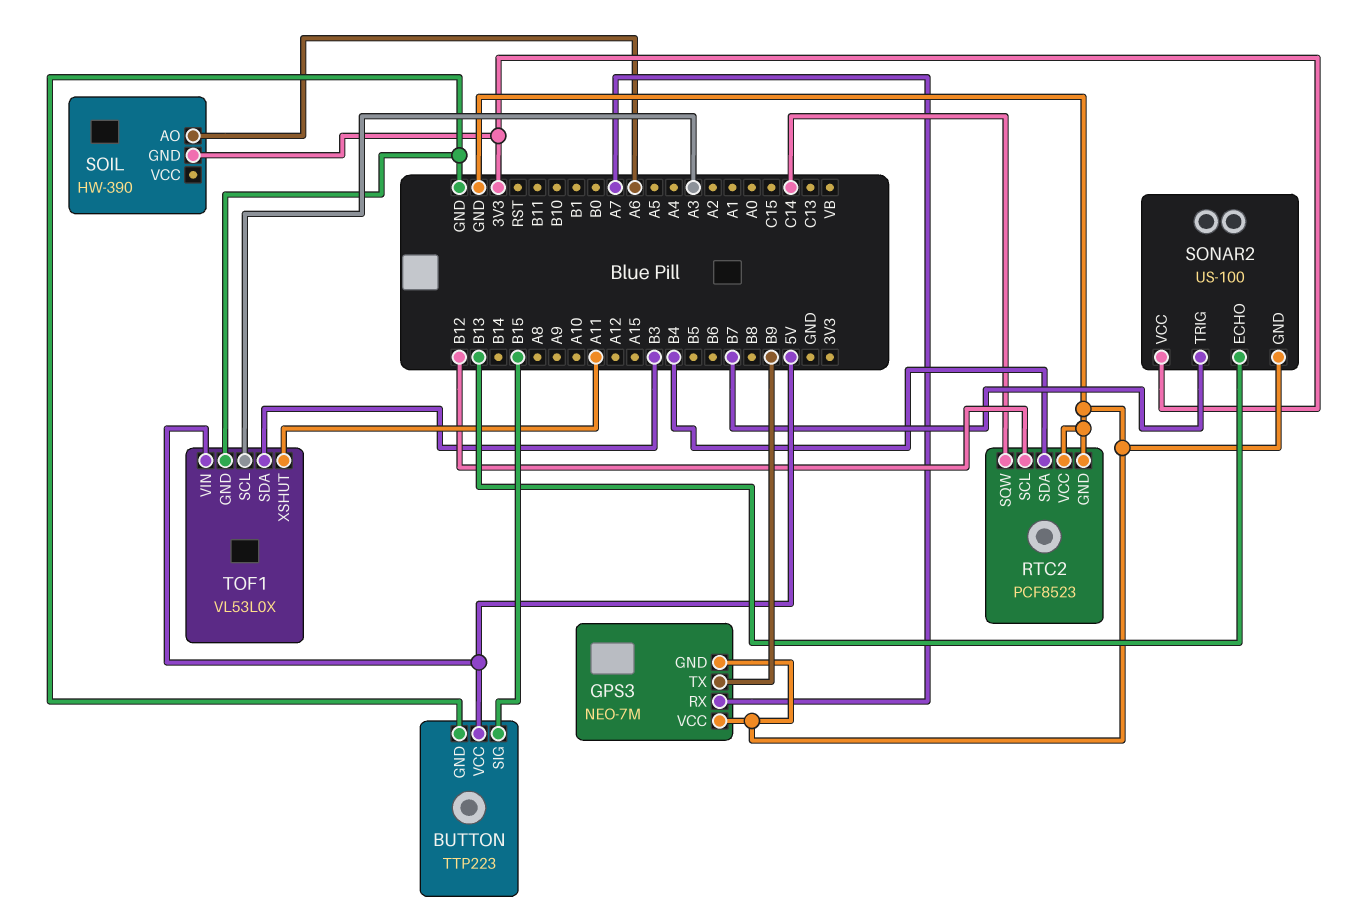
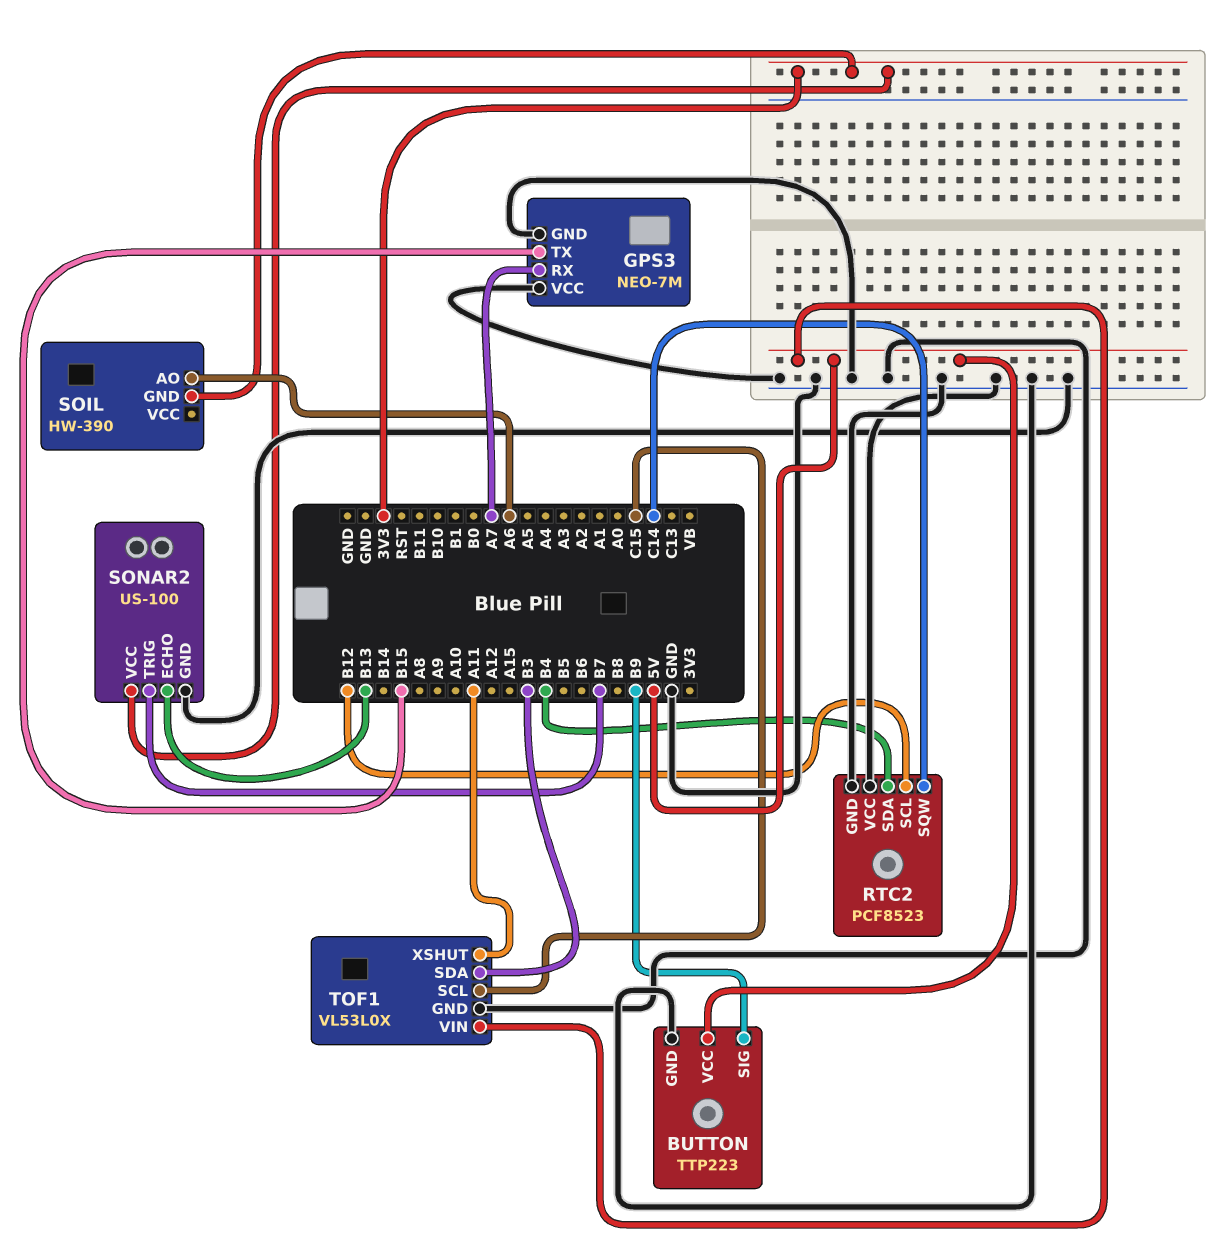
BUTTON pin SIG: B15 -> B9
GPS3 pin TX: B9 -> B15
TOF1 pin SCL: A3 -> C15

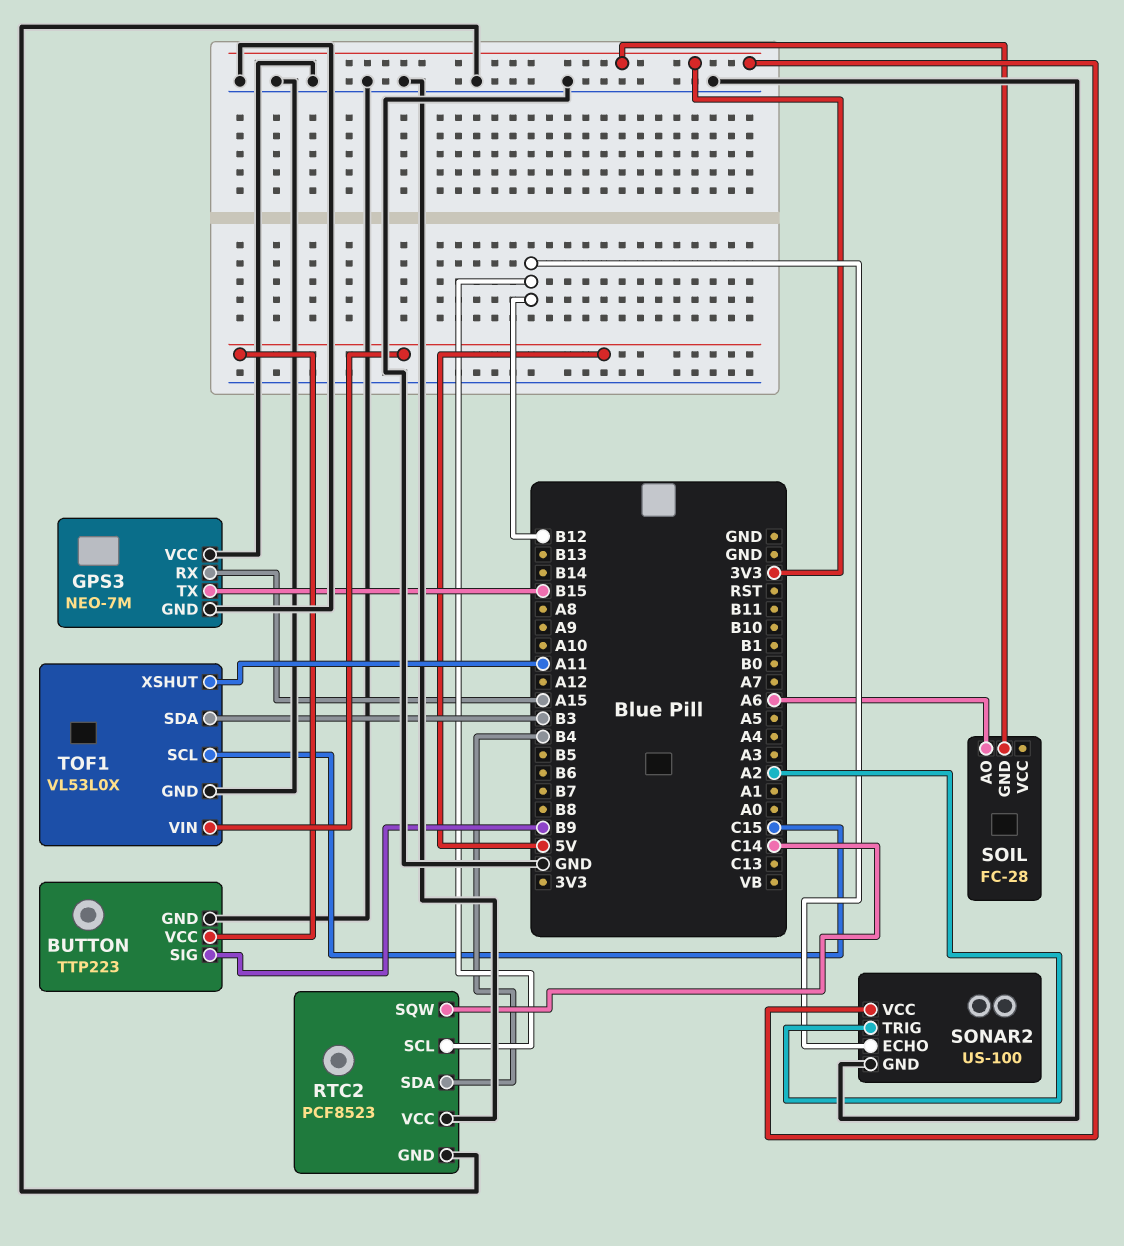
GPS3 pin RX: A7 -> A15
SOIL: HW-390 -> FC-28
SONAR2 pin ECHO: B13 -> B12
SONAR2 pin TRIG: B7 -> A2

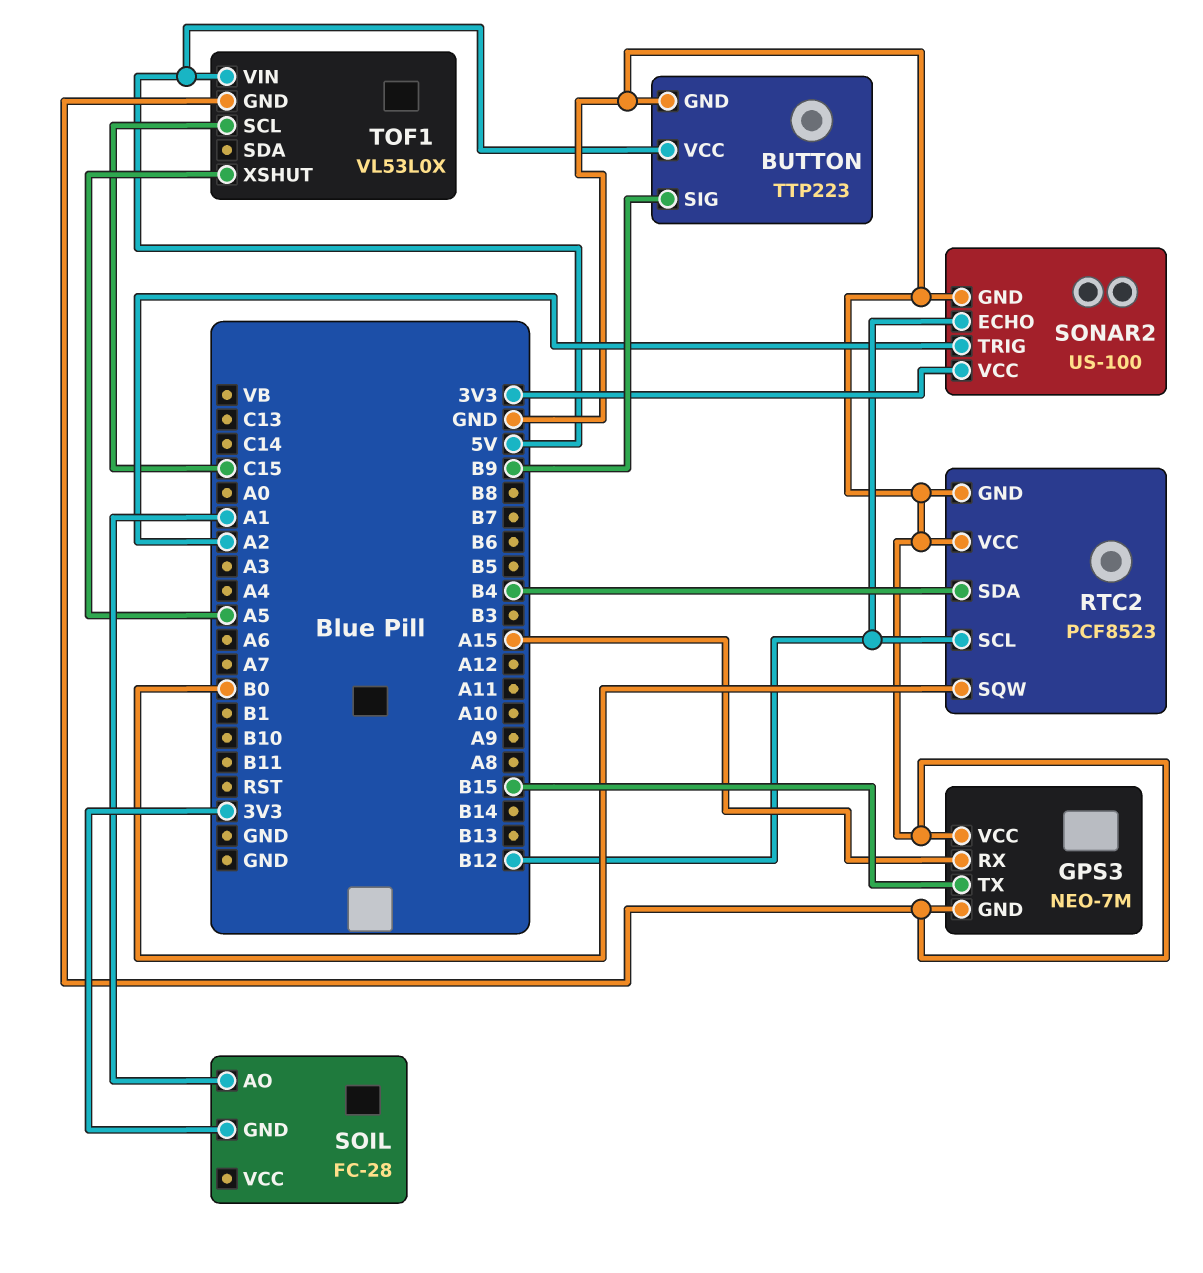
RTC2 pin SQW: C14 -> B0
SOIL pin AO: A6 -> A1
TOF1 pin SDA: B3 -> none
TOF1 pin XSHUT: A11 -> A5

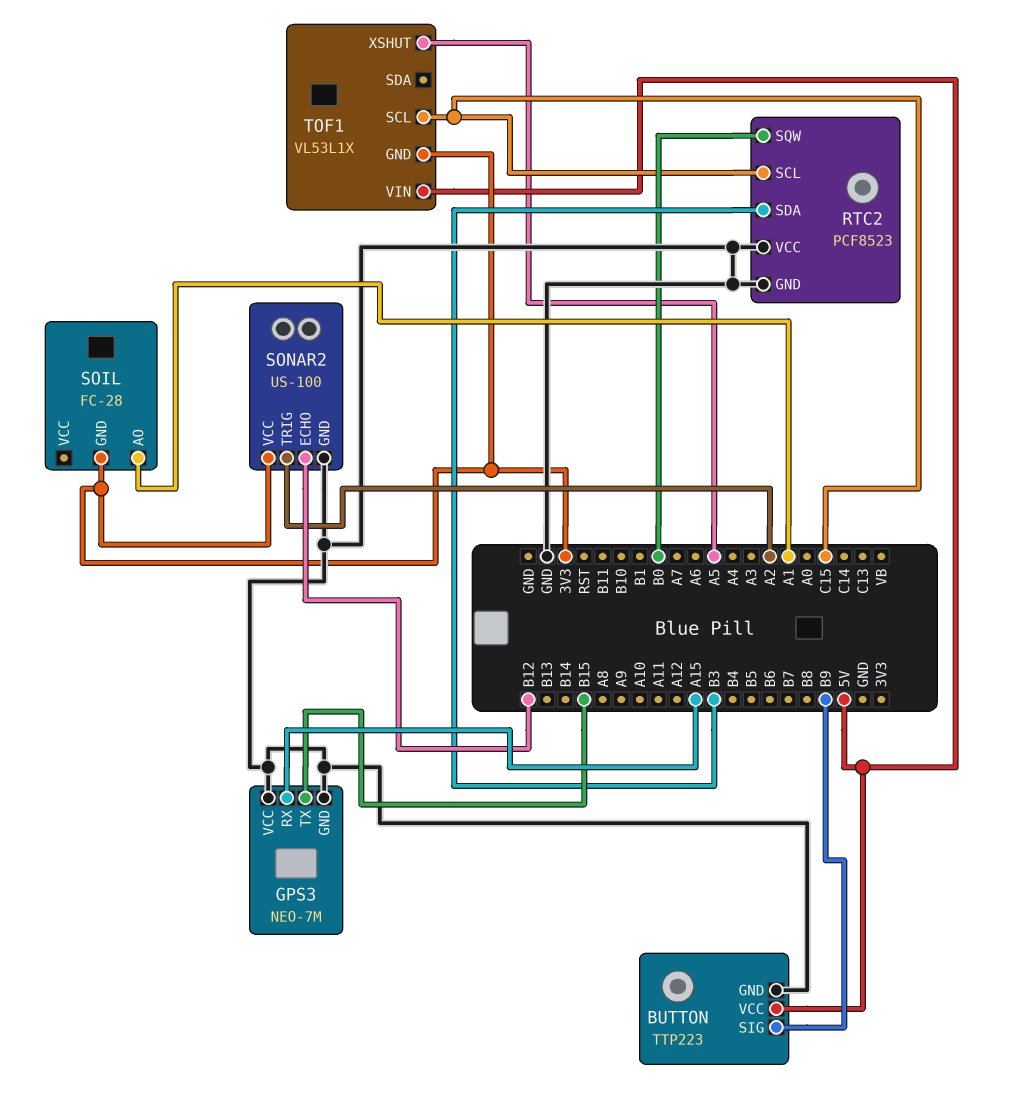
RTC2 pin SCL: B12 -> C15
RTC2 pin SDA: B4 -> B3
TOF1: VL53L0X -> VL53L1X
TOF1 pin GND: GND -> 3V3

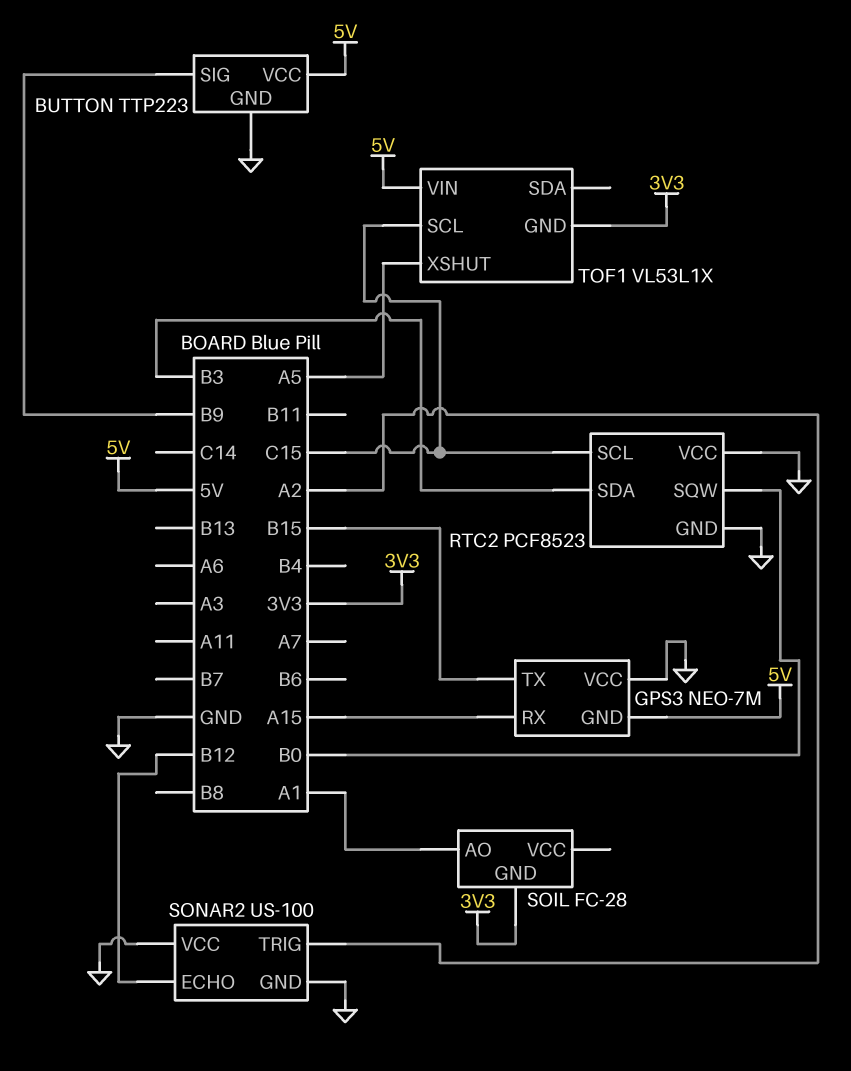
GPS3 pin GND: GND -> 5V
SONAR2 pin VCC: 3V3 -> GND

